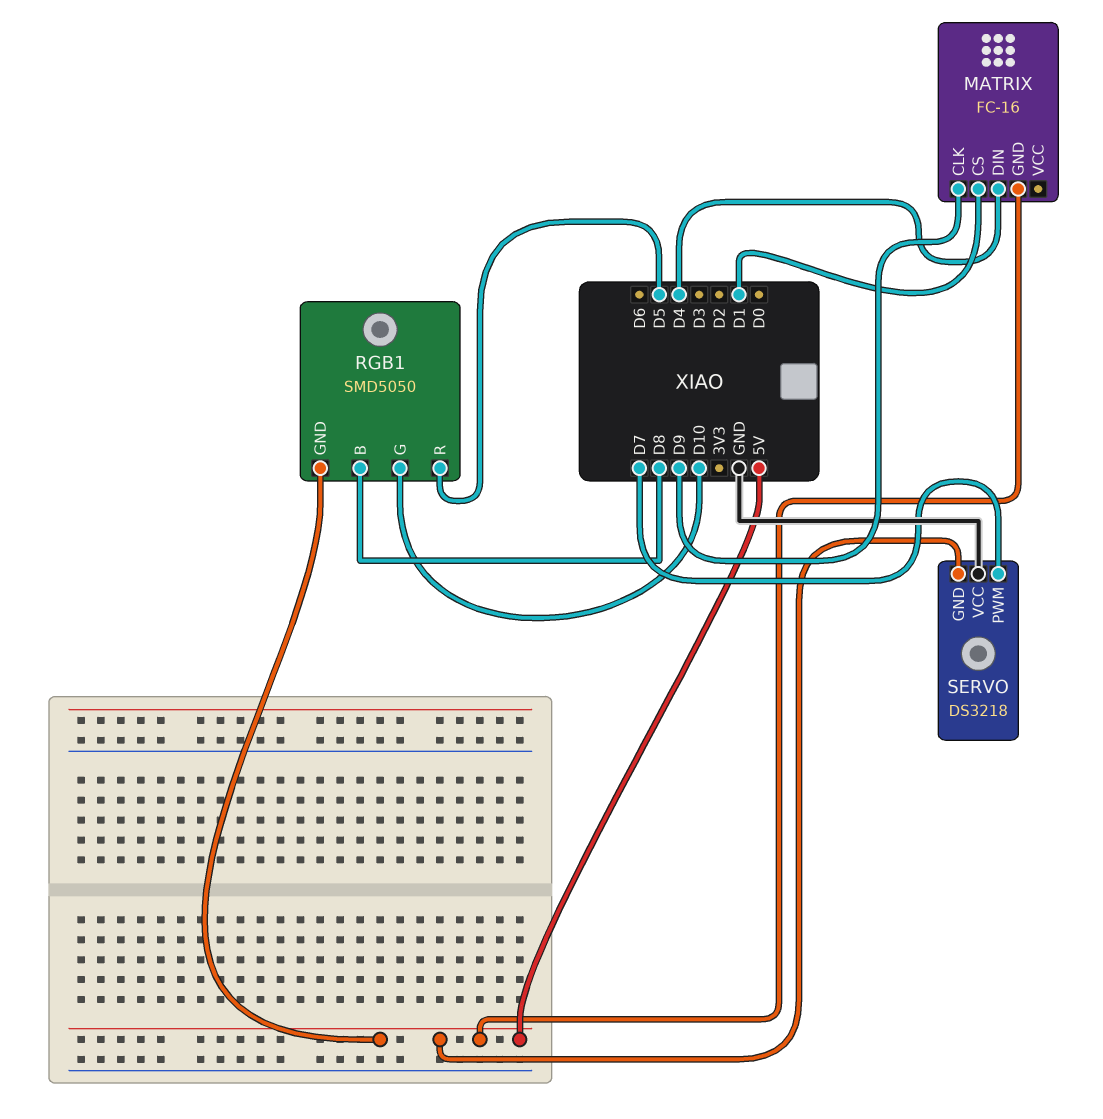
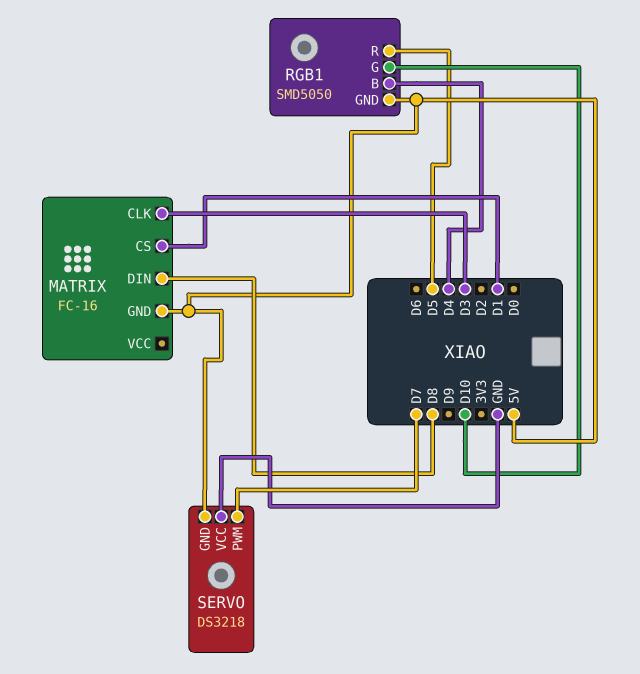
MATRIX pin CLK: D9 -> D3
MATRIX pin DIN: D4 -> D8
RGB1 pin B: D8 -> D4

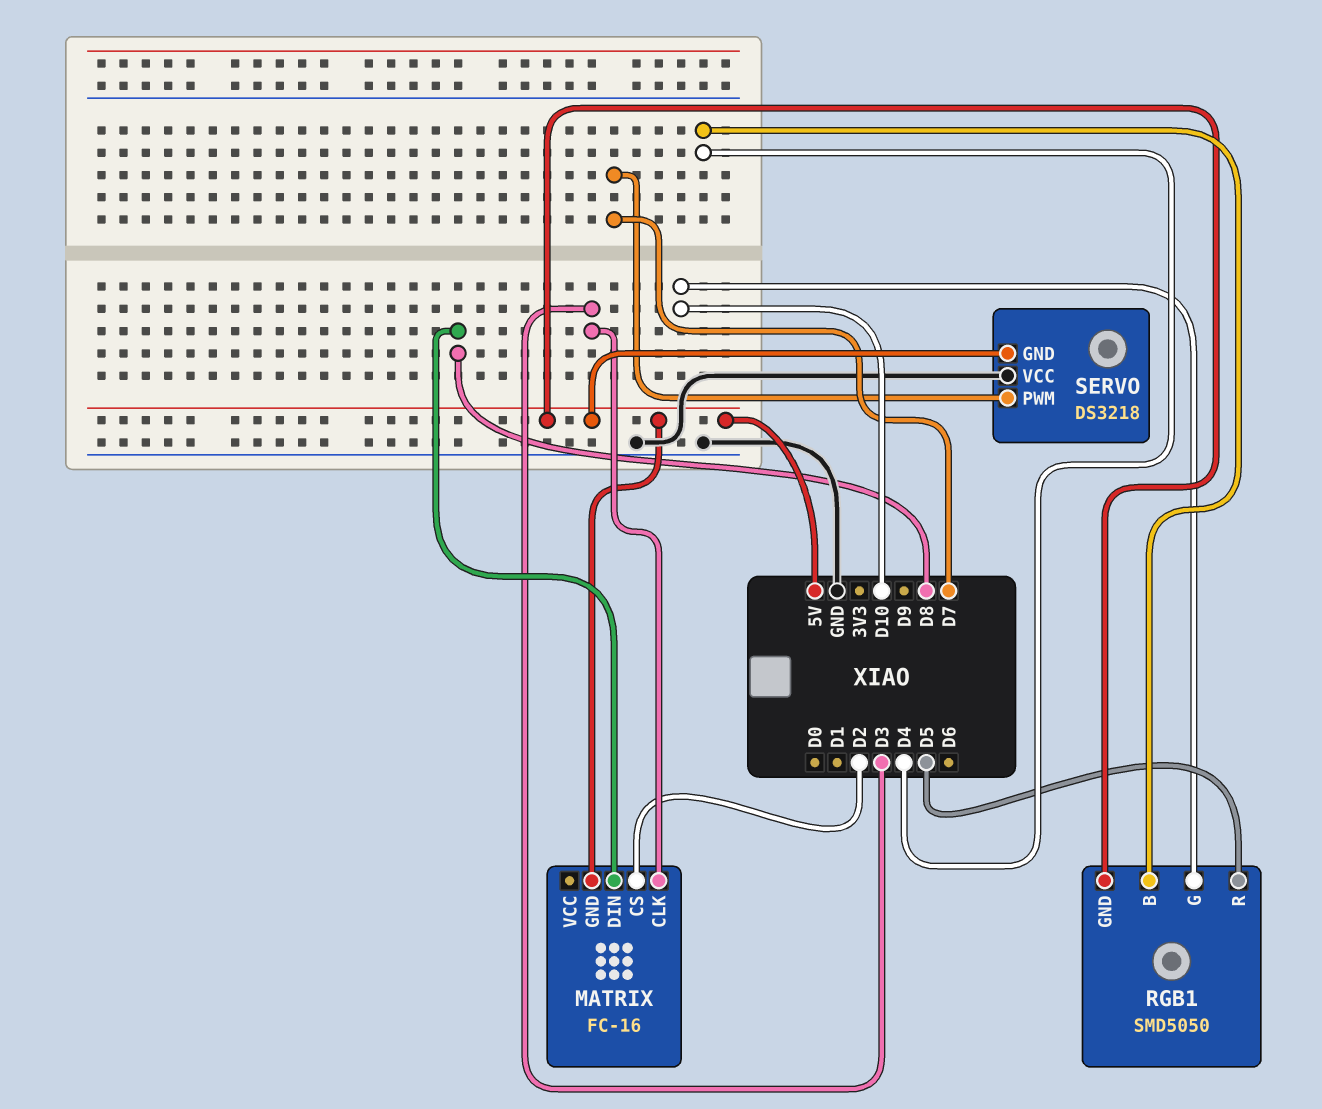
MATRIX pin CS: D1 -> D2

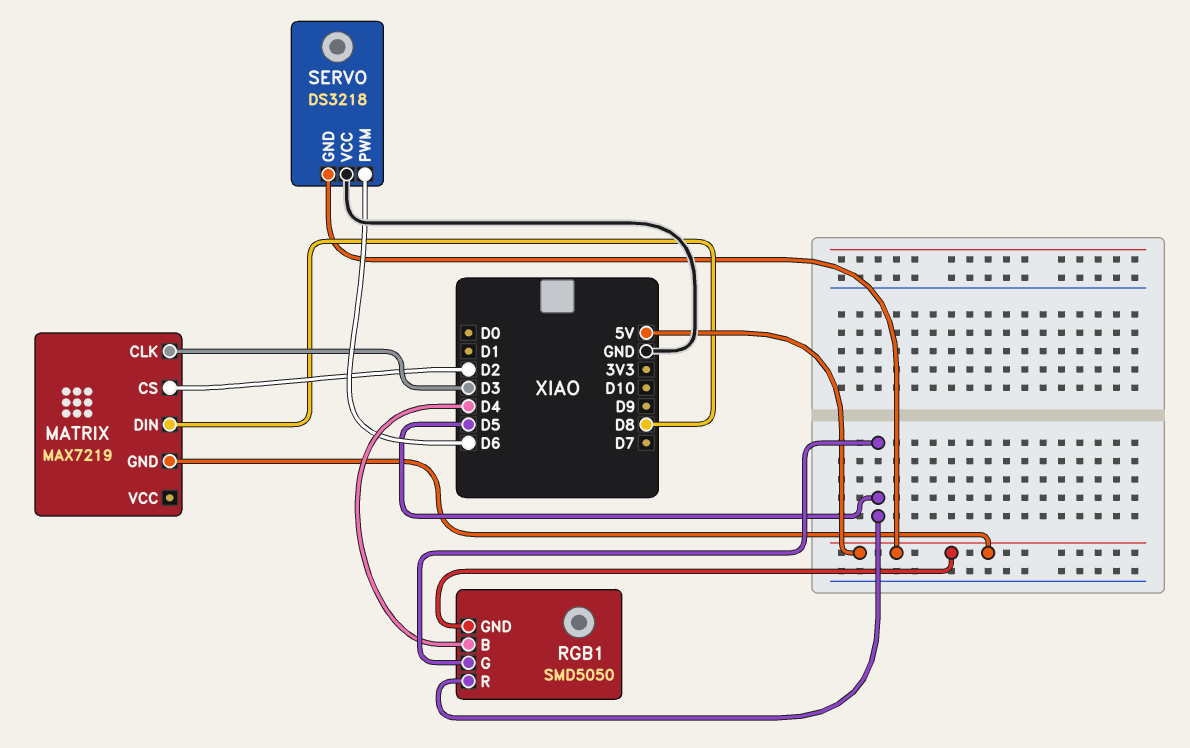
MATRIX: FC-16 -> MAX7219
RGB1 pin G: D10 -> D5
SERVO pin PWM: D7 -> D6

